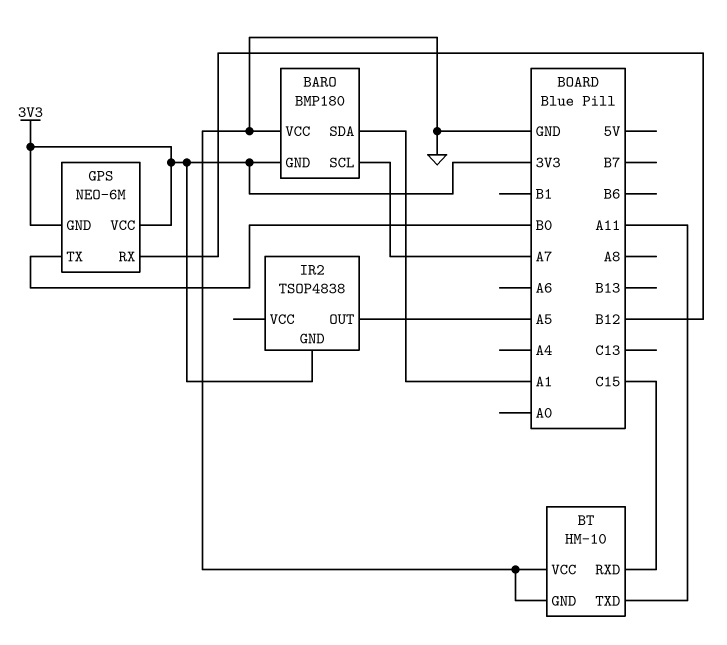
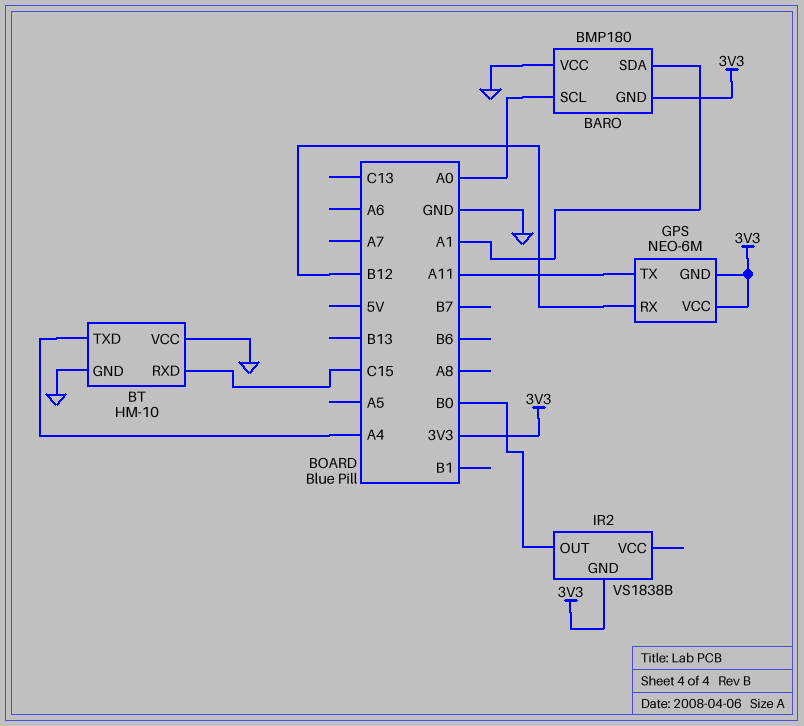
BARO pin SCL: A7 -> A0
BT pin TXD: A11 -> A4
GPS pin TX: B0 -> A11
IR2: TSOP4838 -> VS1838B
IR2 pin OUT: A5 -> B0

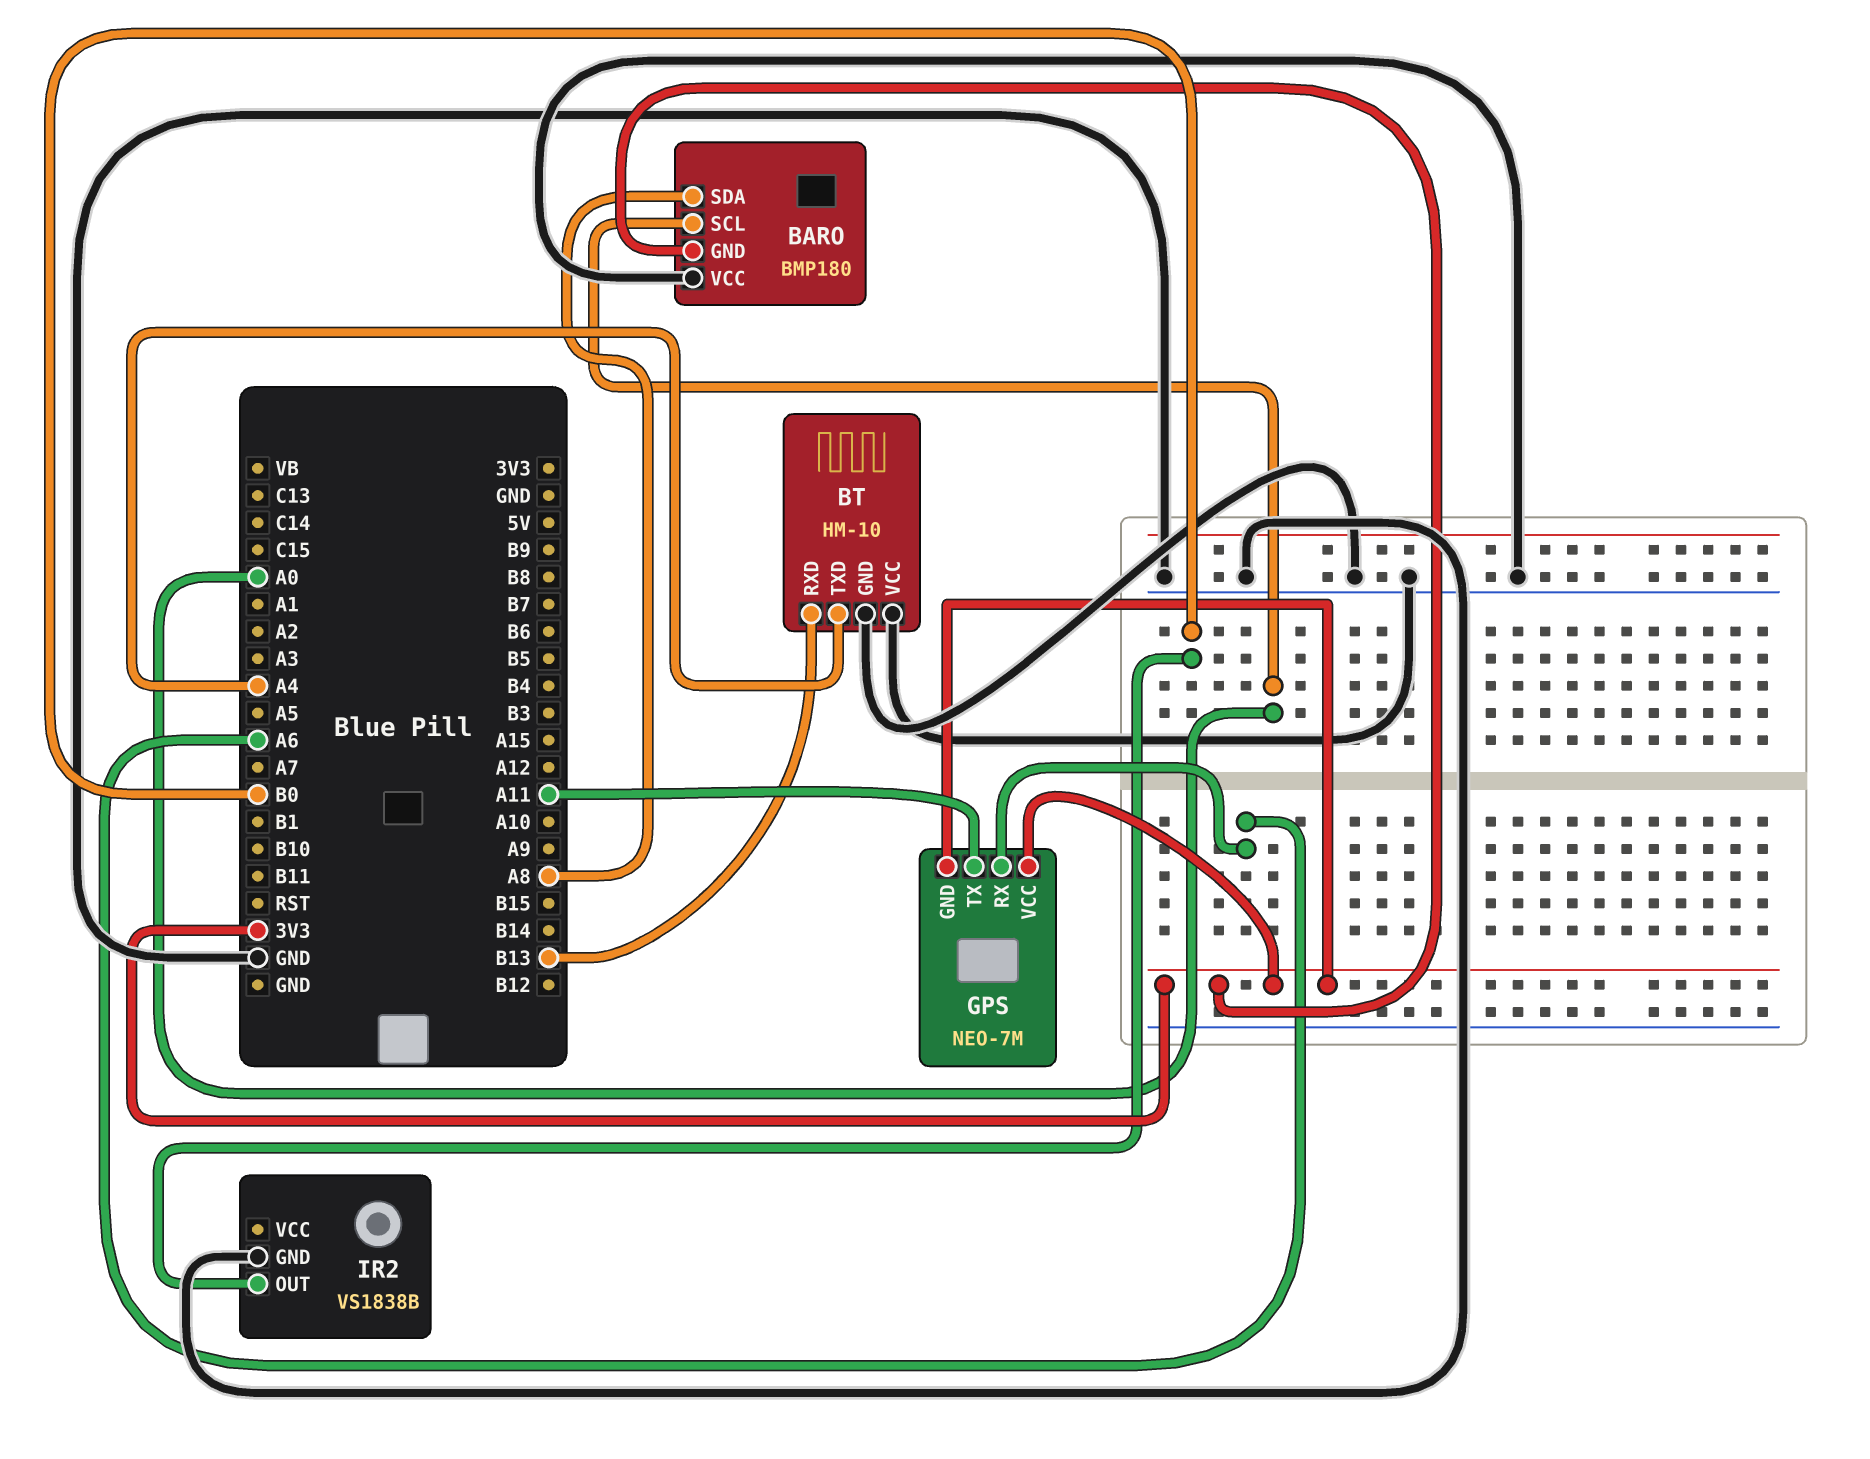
BARO pin SDA: A1 -> A8
BT pin RXD: C15 -> B13
GPS: NEO-6M -> NEO-7M
GPS pin RX: B12 -> A6
IR2 pin GND: 3V3 -> GND

